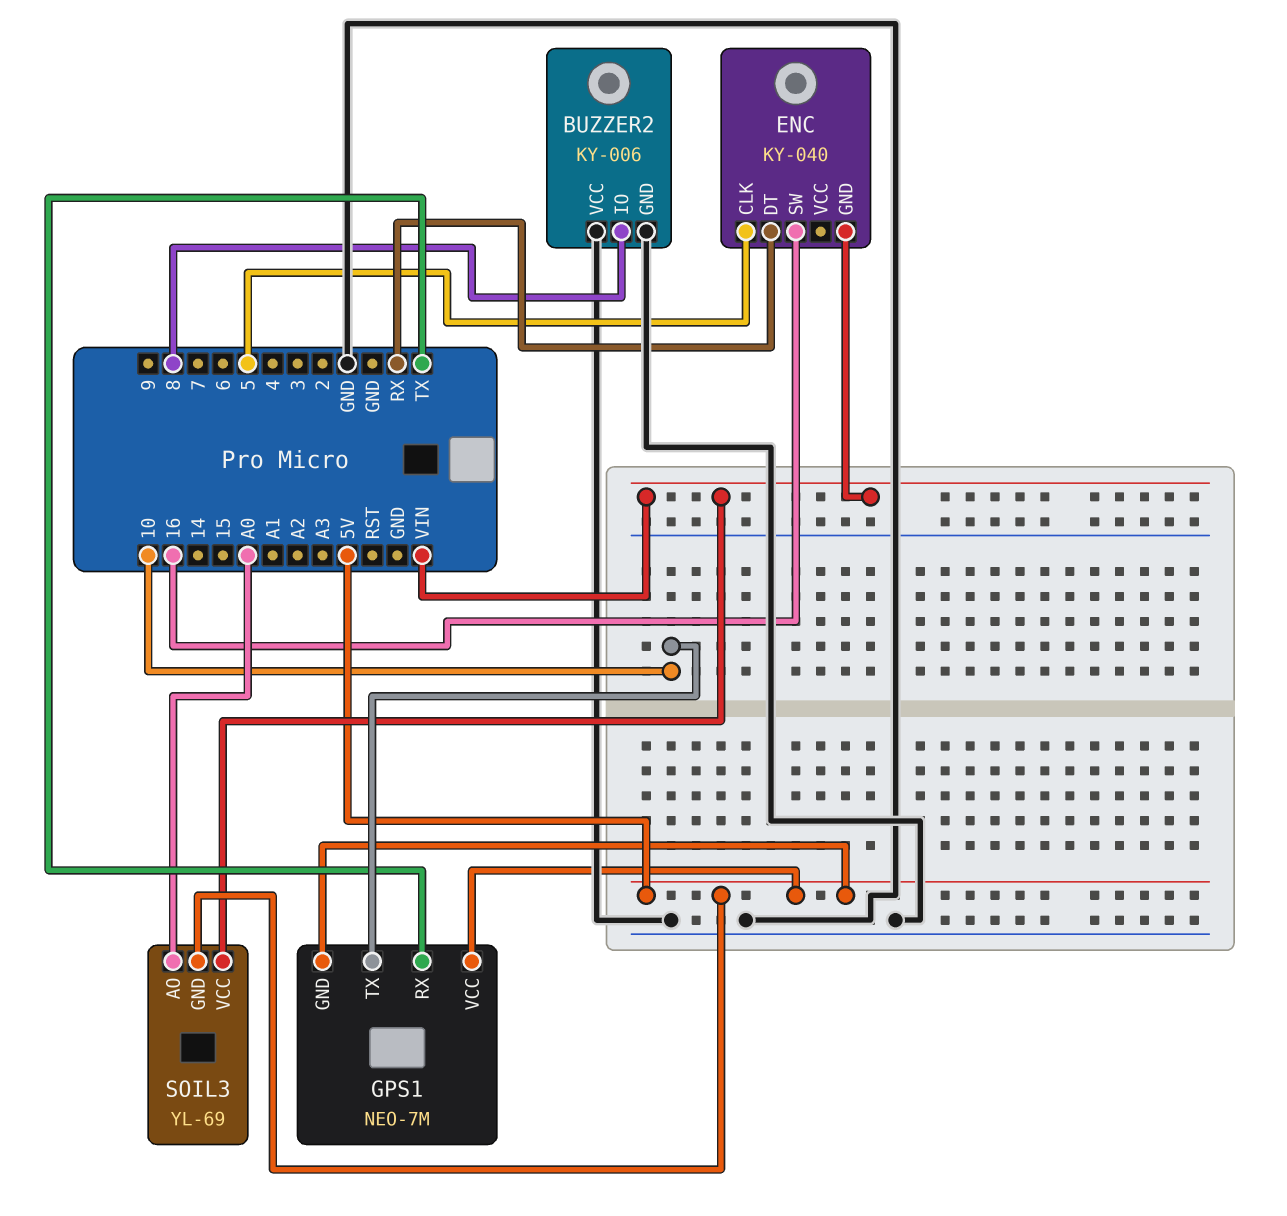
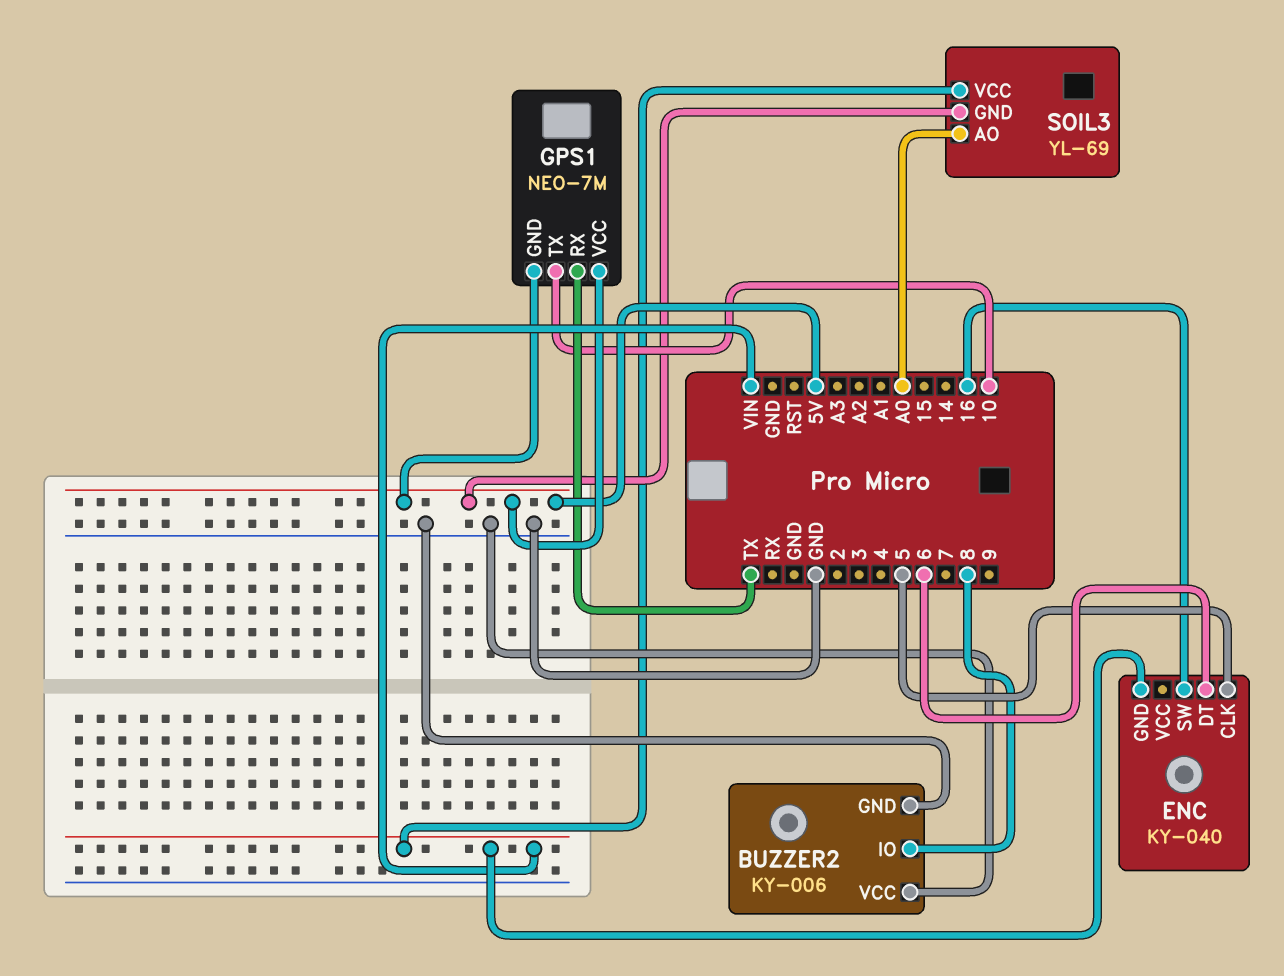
ENC pin DT: RX -> 6

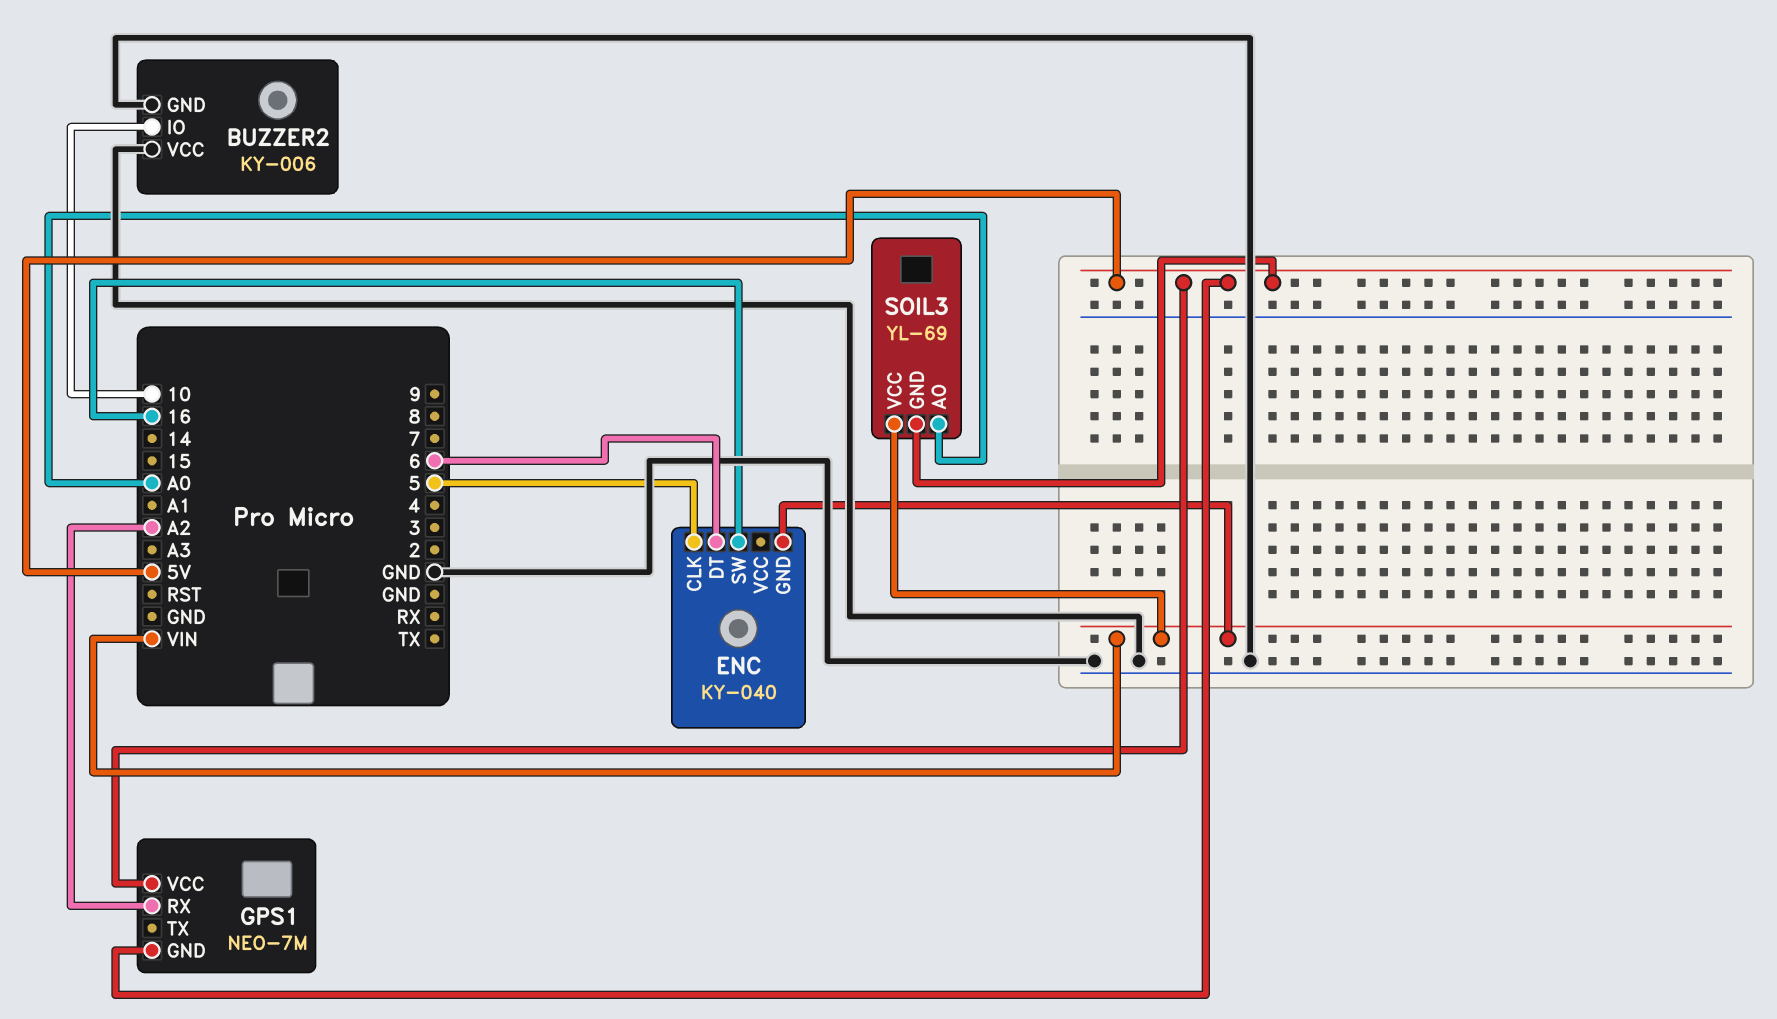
BUZZER2 pin IO: 8 -> 10
GPS1 pin RX: TX -> A2
GPS1 pin TX: 10 -> none

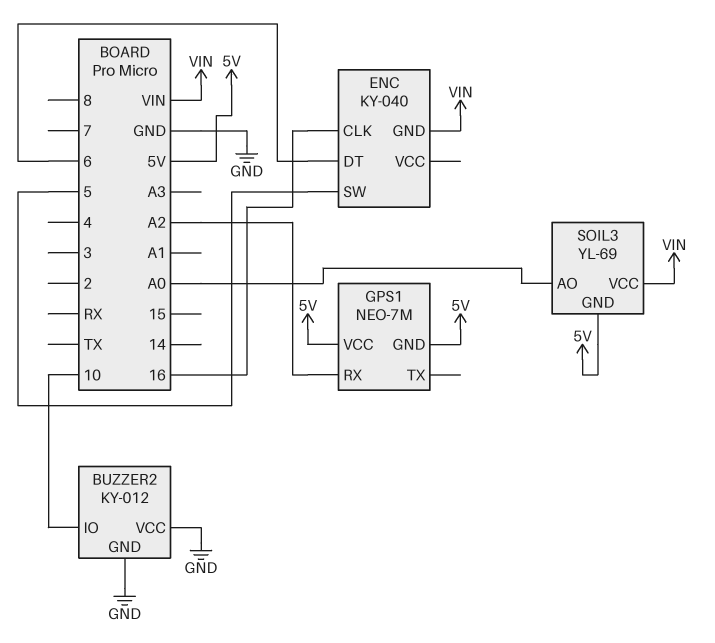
BUZZER2: KY-006 -> KY-012
ENC pin CLK: 5 -> 16
ENC pin SW: 16 -> 5

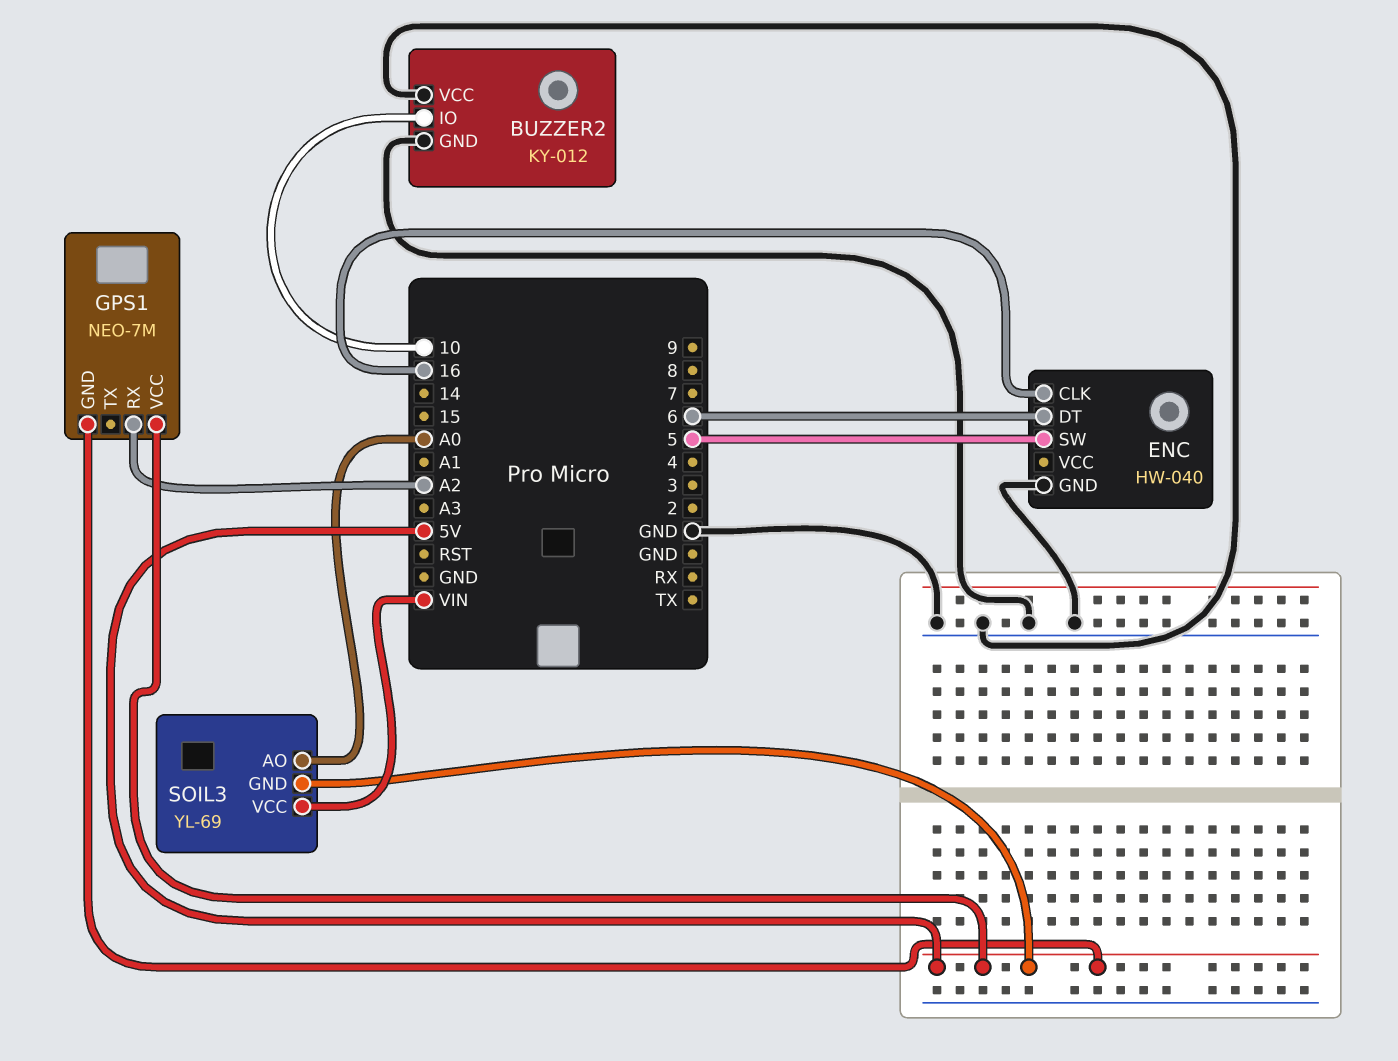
ENC: KY-040 -> HW-040
ENC pin GND: VIN -> GND

